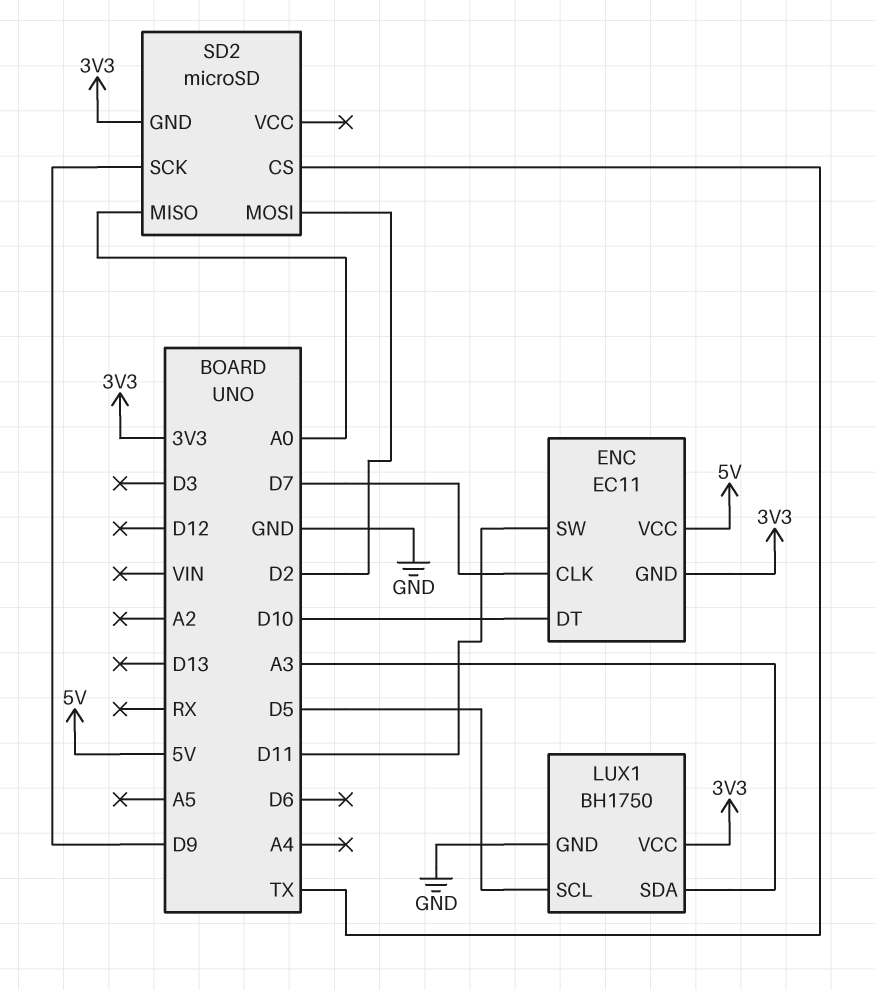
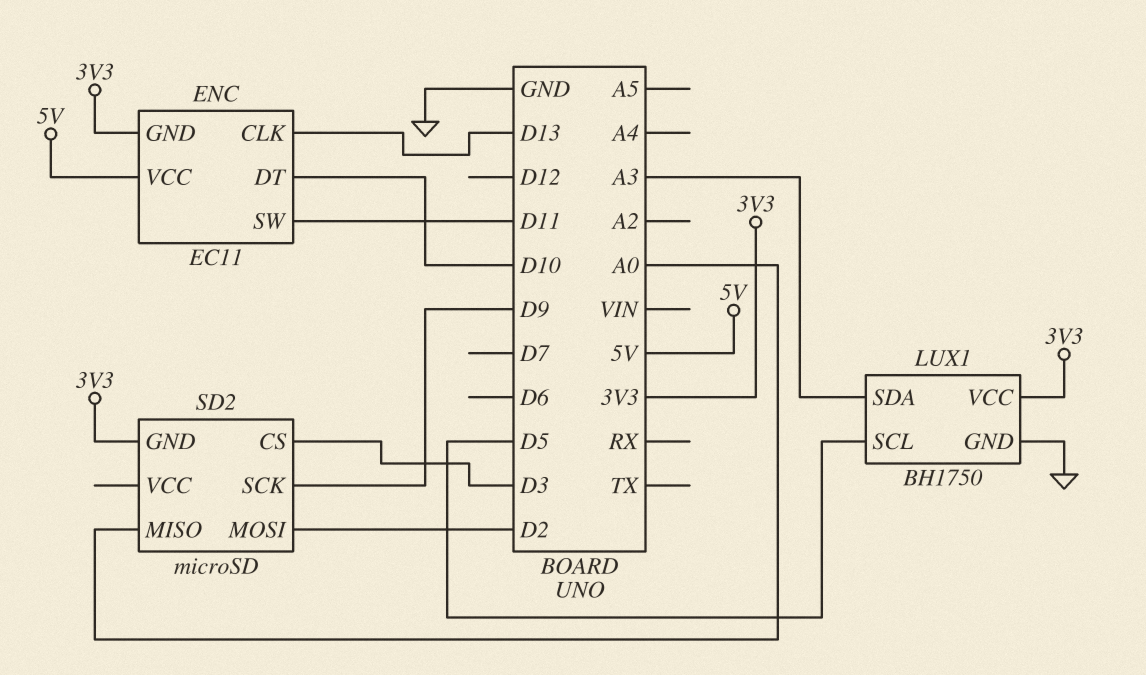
ENC pin CLK: D7 -> D13
SD2 pin CS: TX -> D3

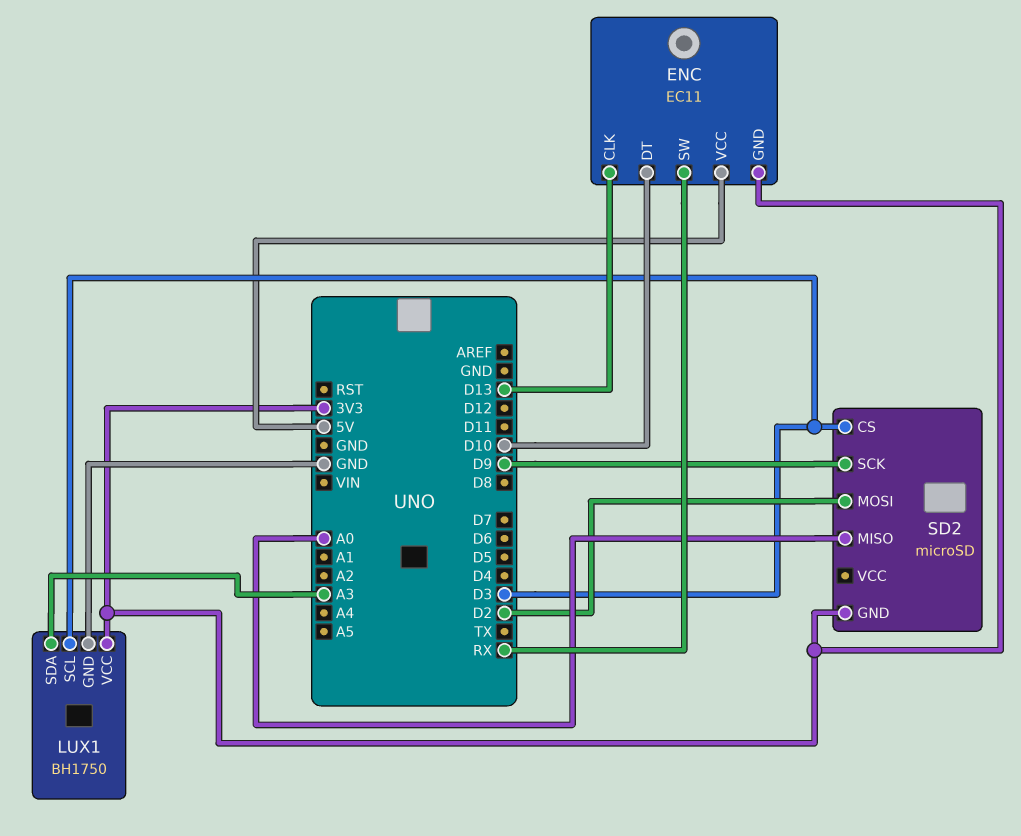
ENC pin SW: D11 -> RX
LUX1 pin SCL: D5 -> D3

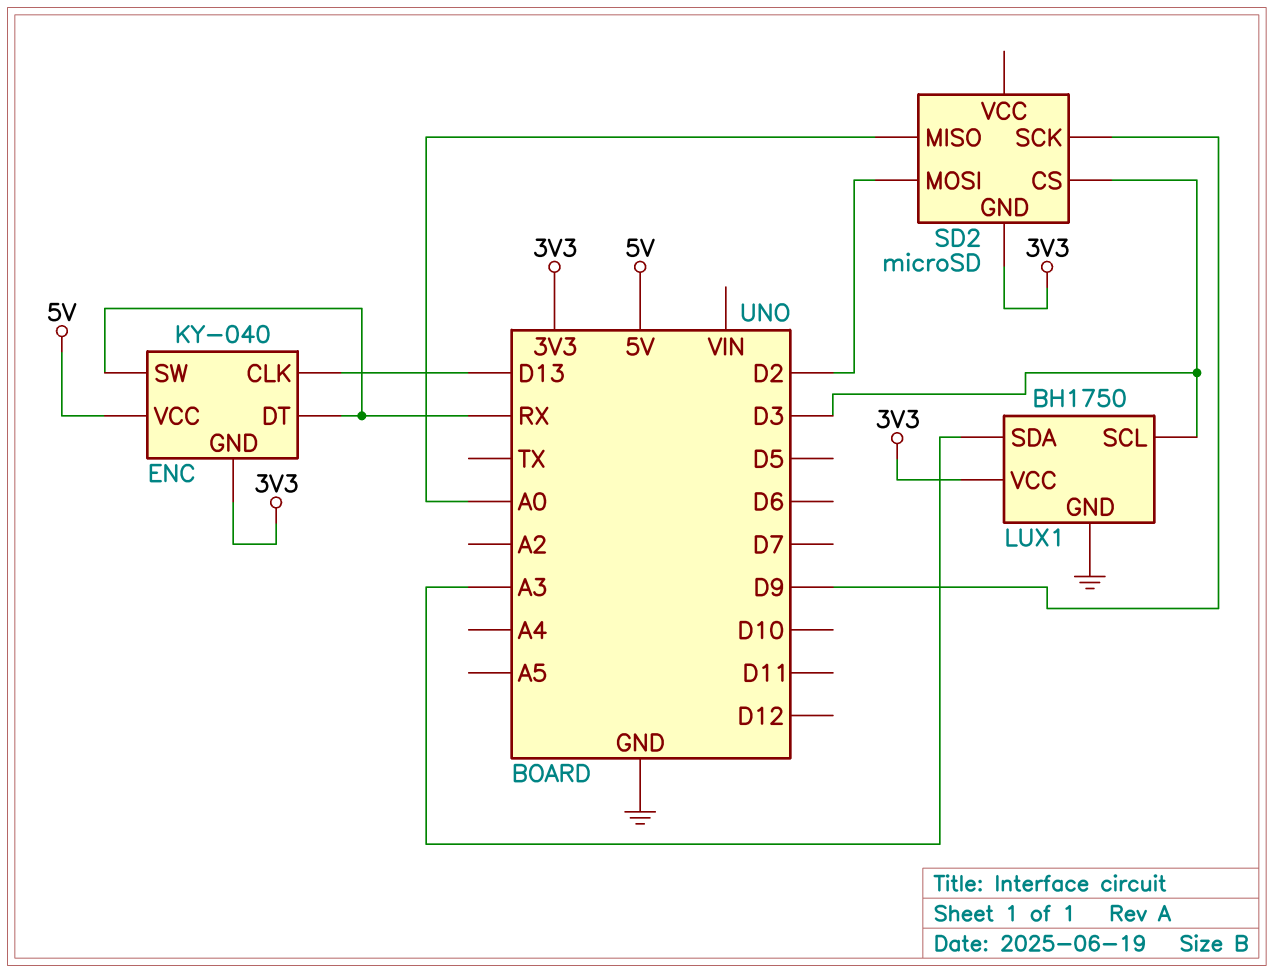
ENC: EC11 -> KY-040
ENC pin DT: D10 -> RX

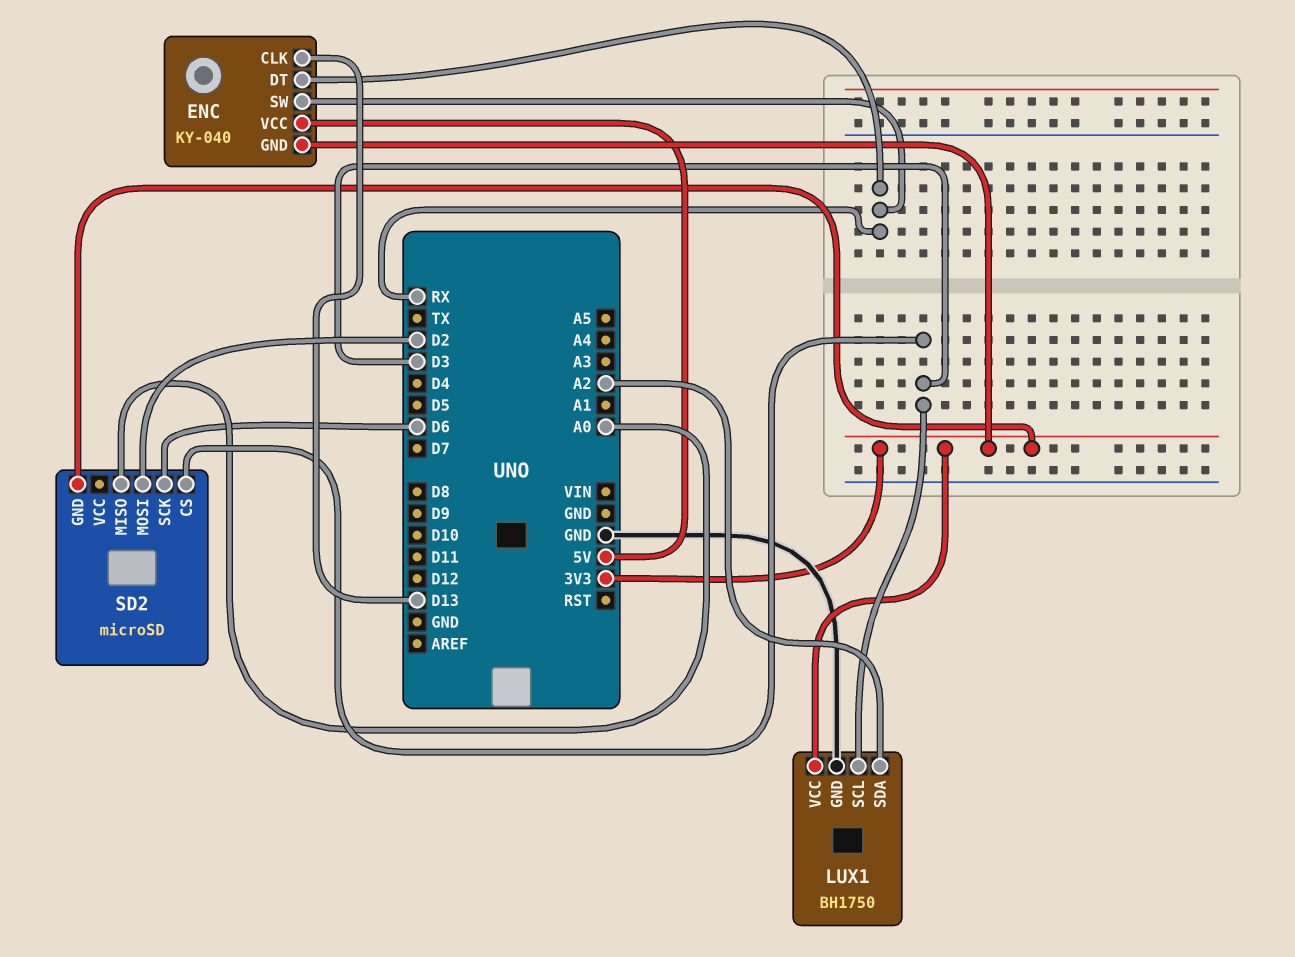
LUX1 pin SDA: A3 -> A2
SD2 pin SCK: D9 -> D6

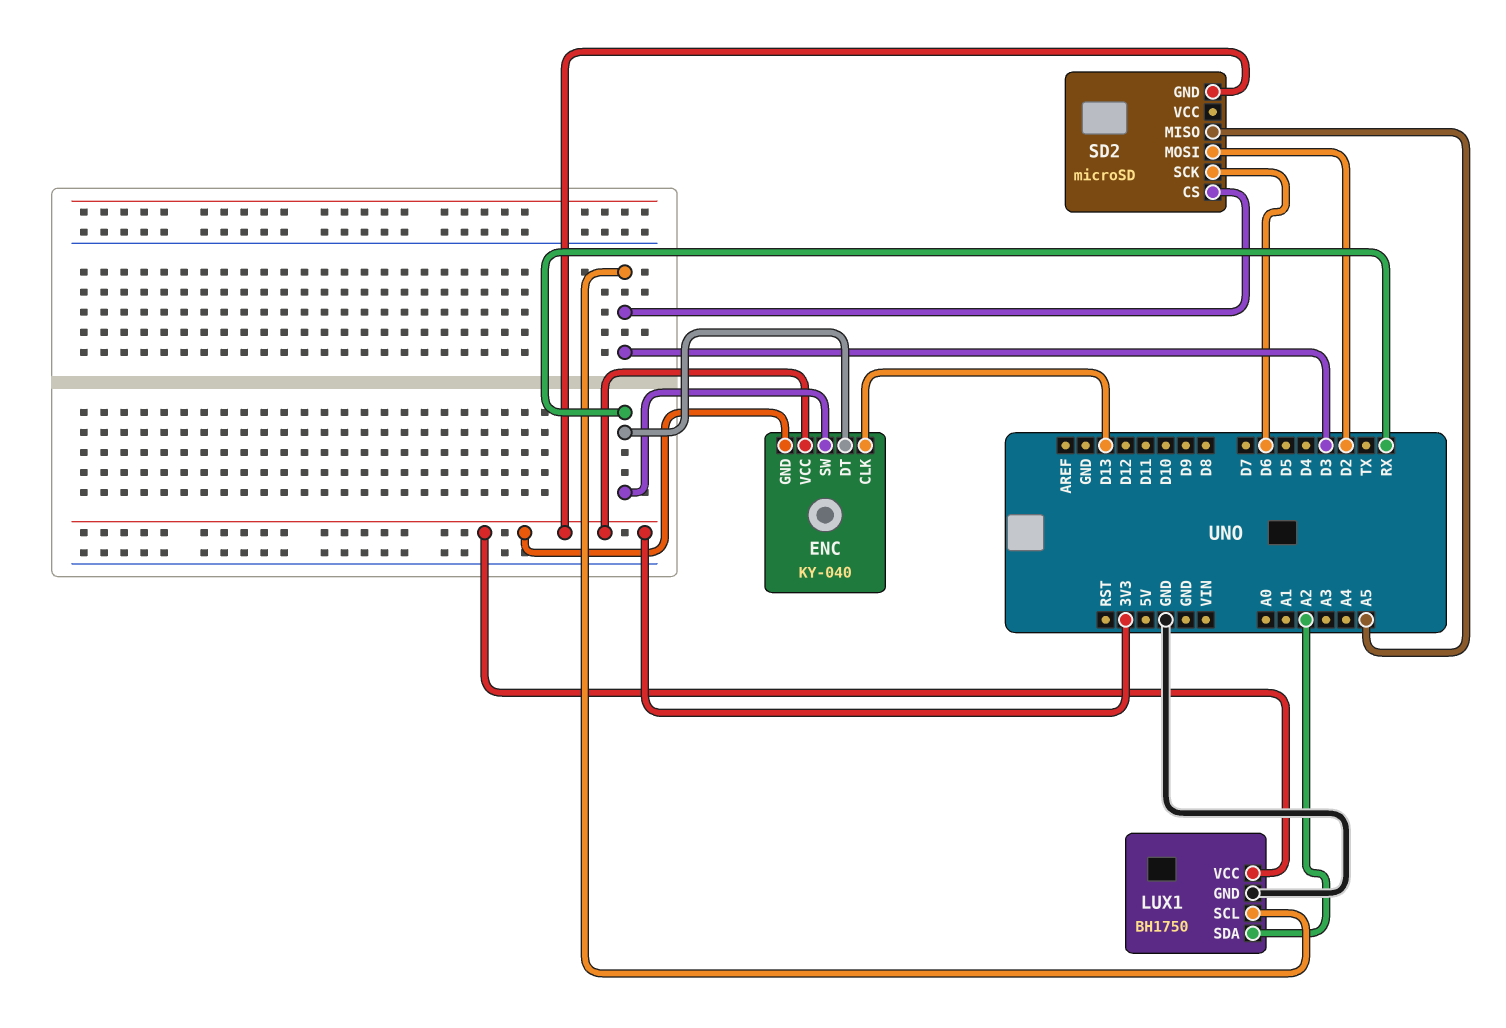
ENC pin VCC: 5V -> 3V3
SD2 pin MISO: A0 -> A5

